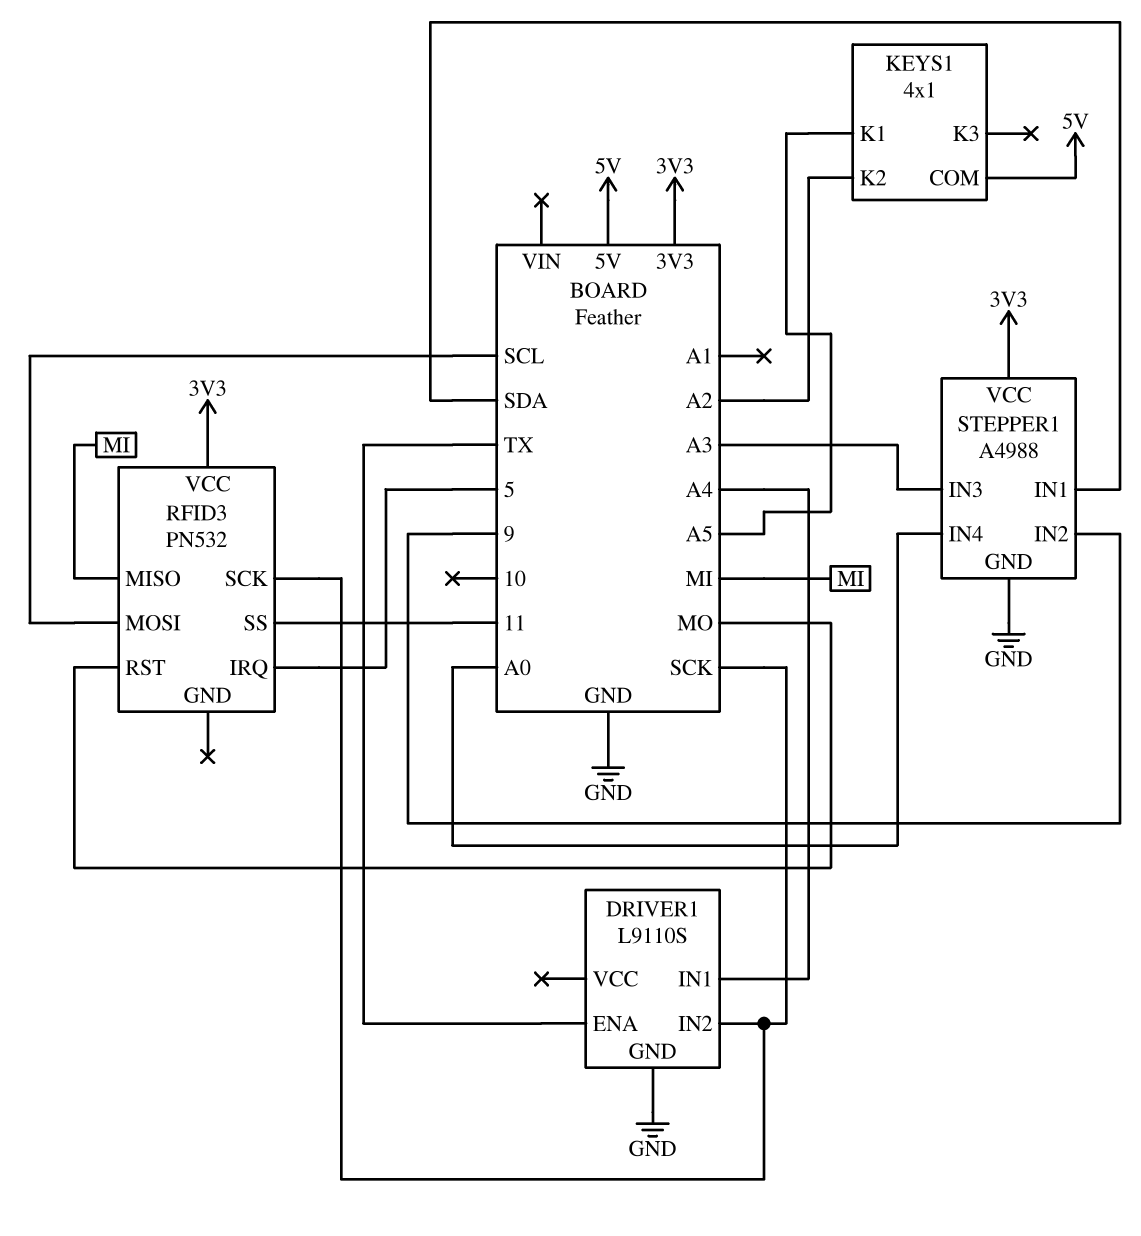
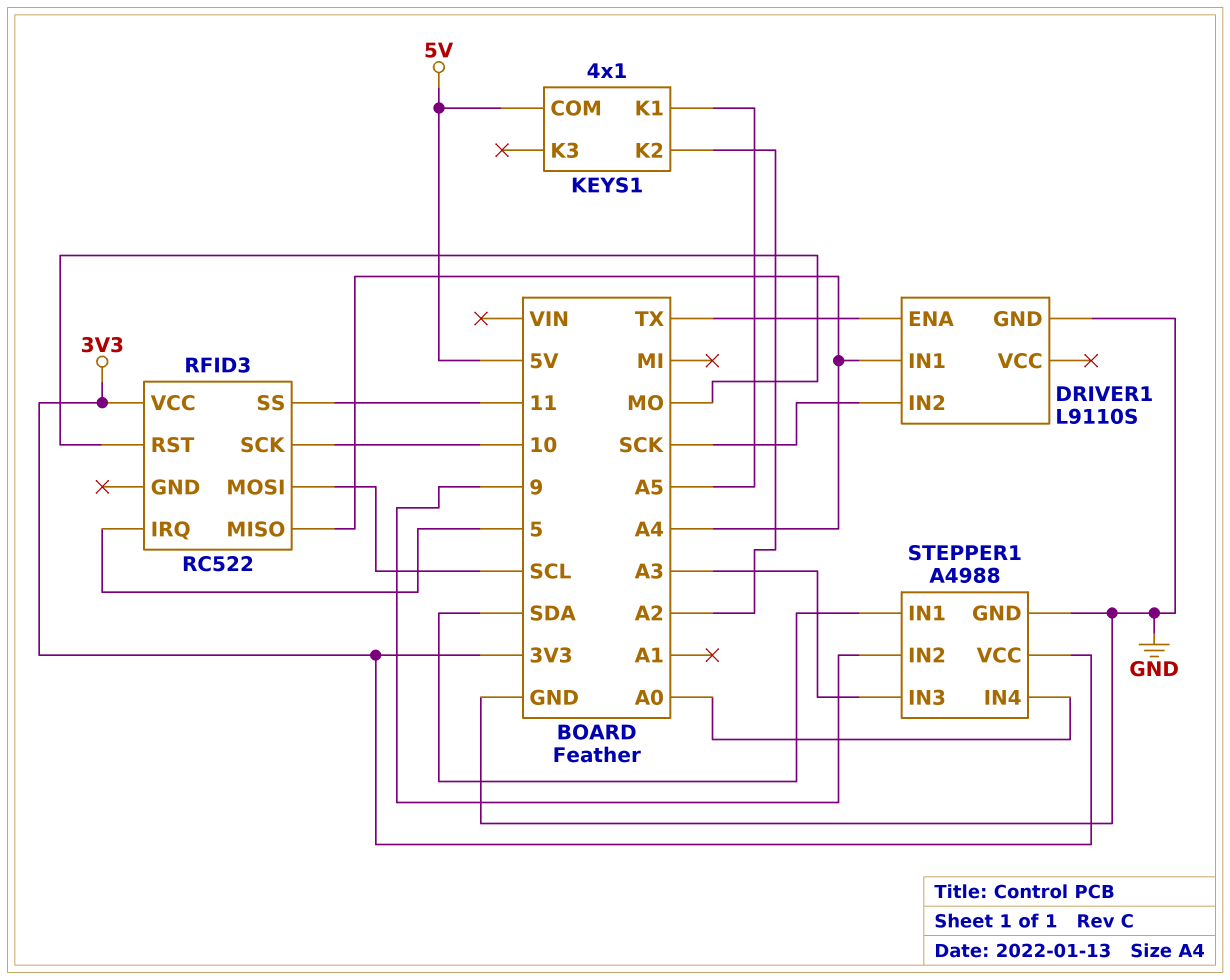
RFID3: PN532 -> RC522
RFID3 pin MISO: MI -> A4
RFID3 pin SCK: SCK -> 10

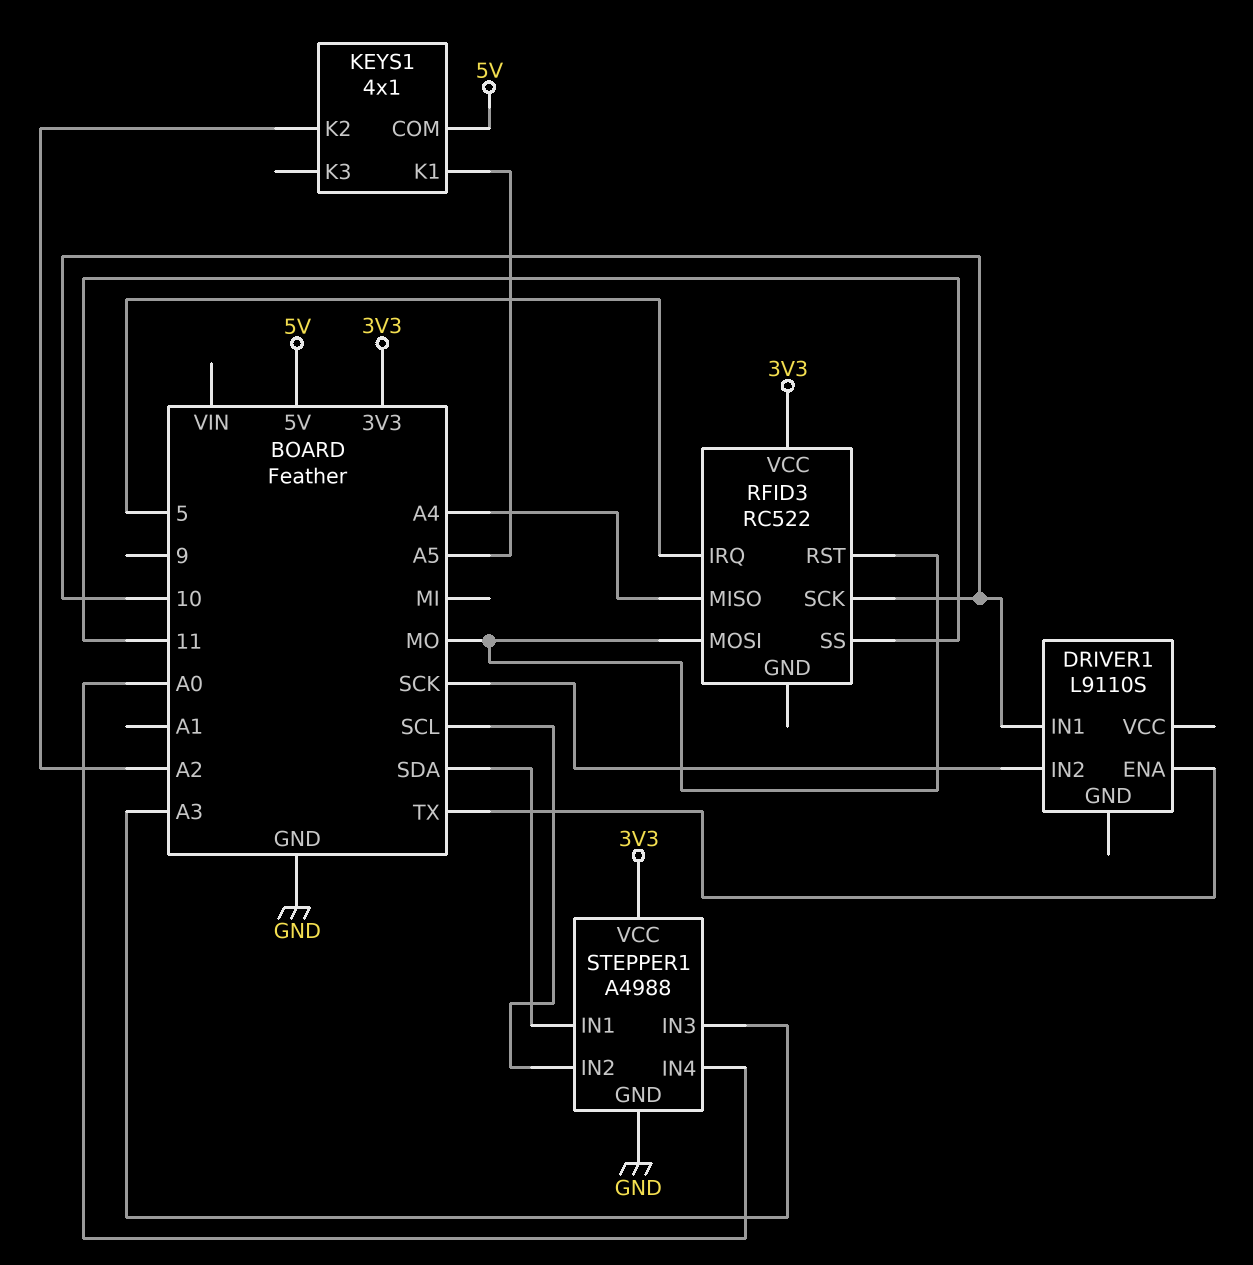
DRIVER1 pin GND: GND -> none
DRIVER1 pin IN1: A4 -> 10
RFID3 pin MOSI: SCL -> MO
STEPPER1 pin IN2: 9 -> SCL

